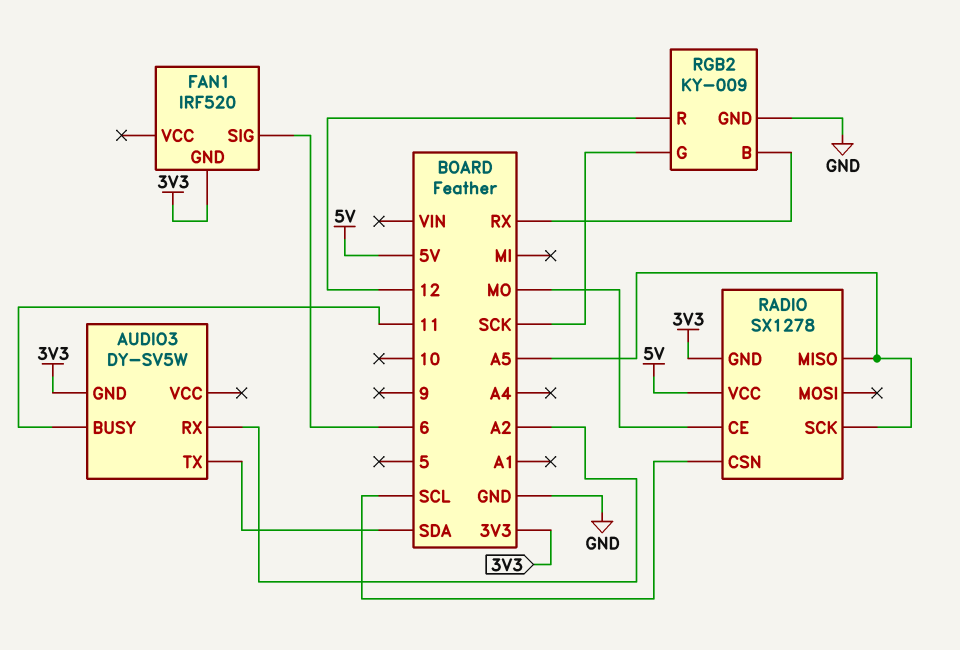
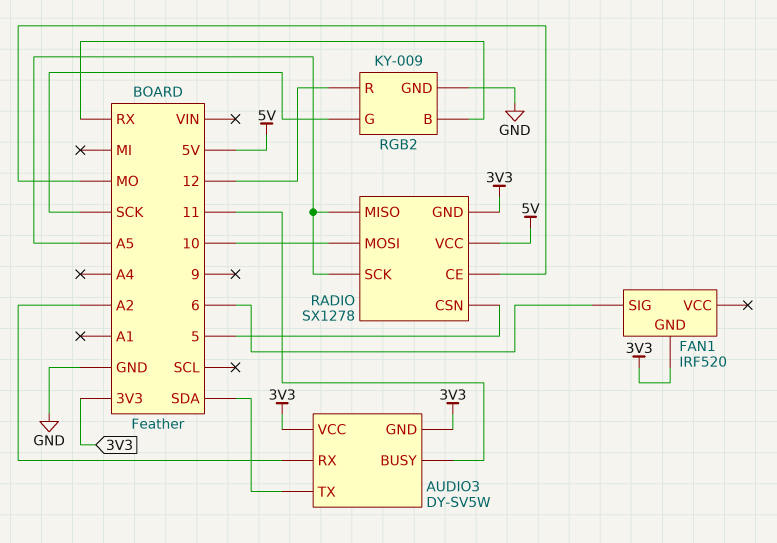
AUDIO3 pin VCC: none -> 3V3
RADIO pin CSN: SCL -> 5
RADIO pin MOSI: none -> 10

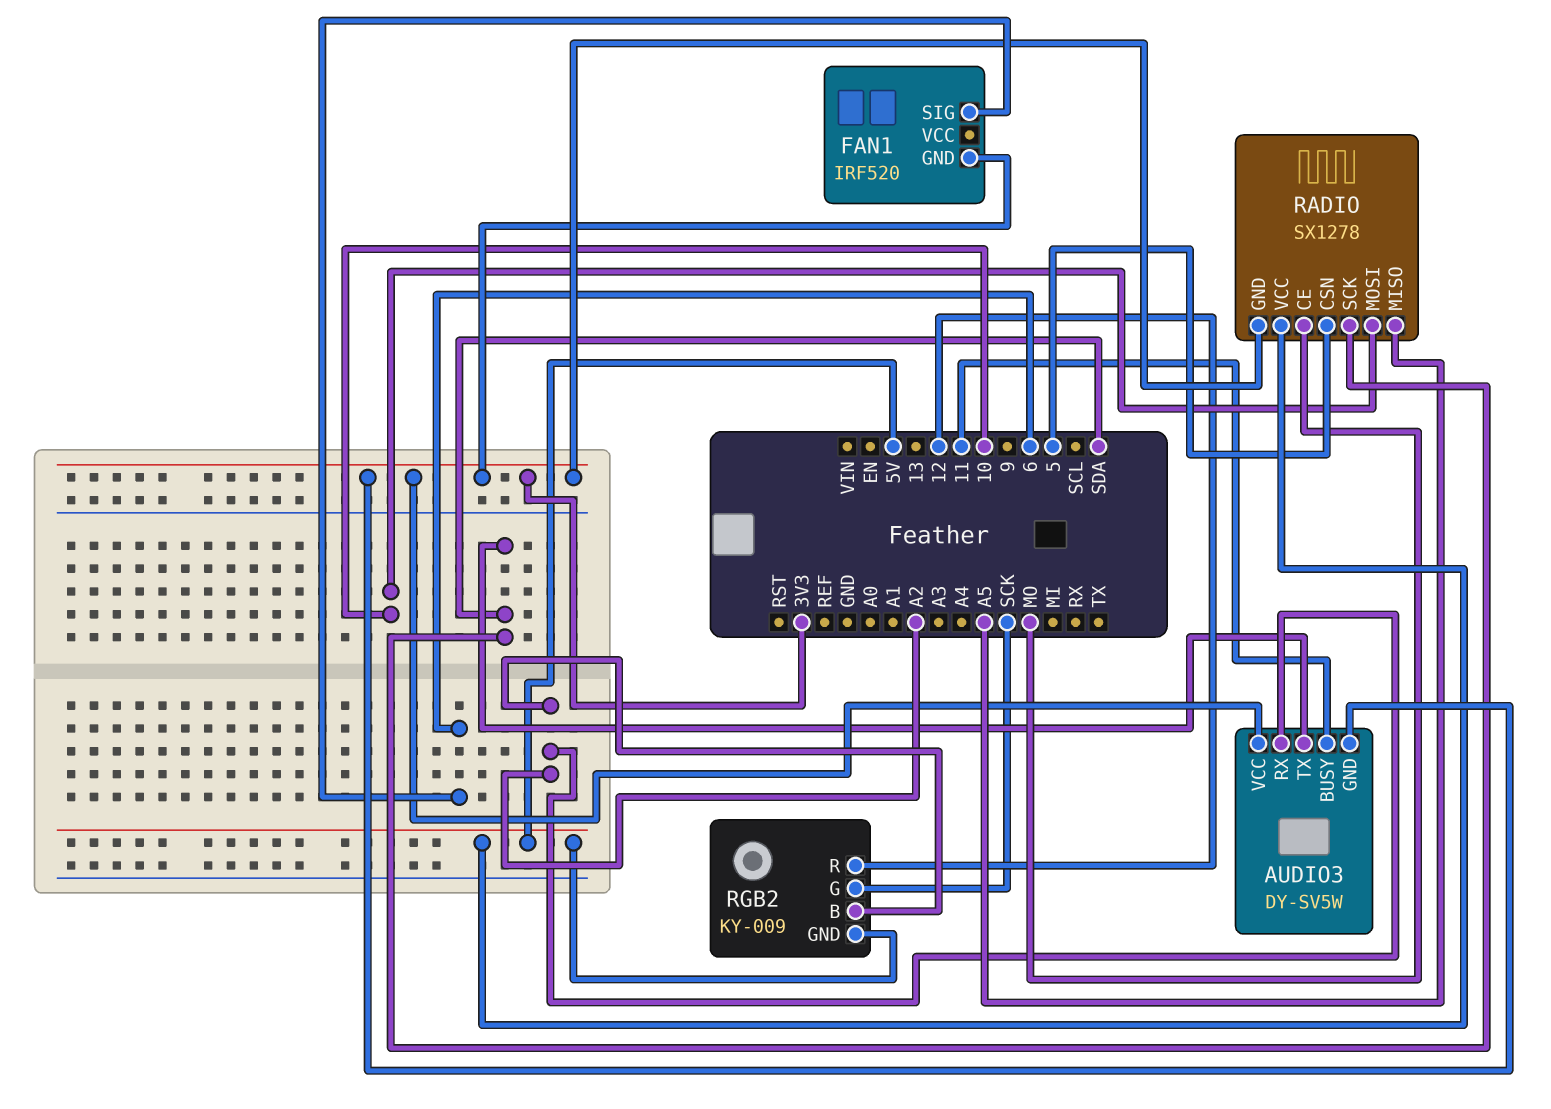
RADIO pin SCK: A5 -> SDA
RGB2 pin B: RX -> A2
RGB2 pin GND: GND -> 5V

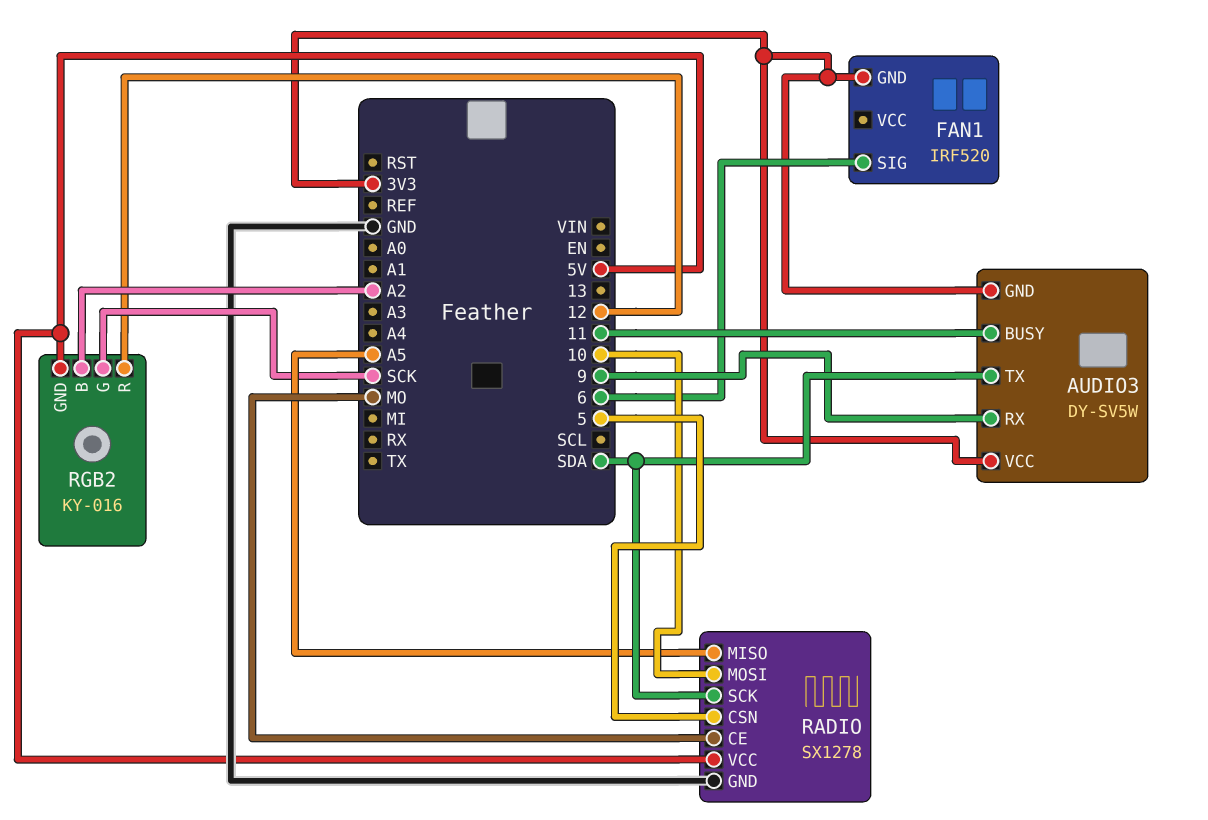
AUDIO3 pin RX: A2 -> 9
RADIO pin GND: 3V3 -> GND
RGB2: KY-009 -> KY-016

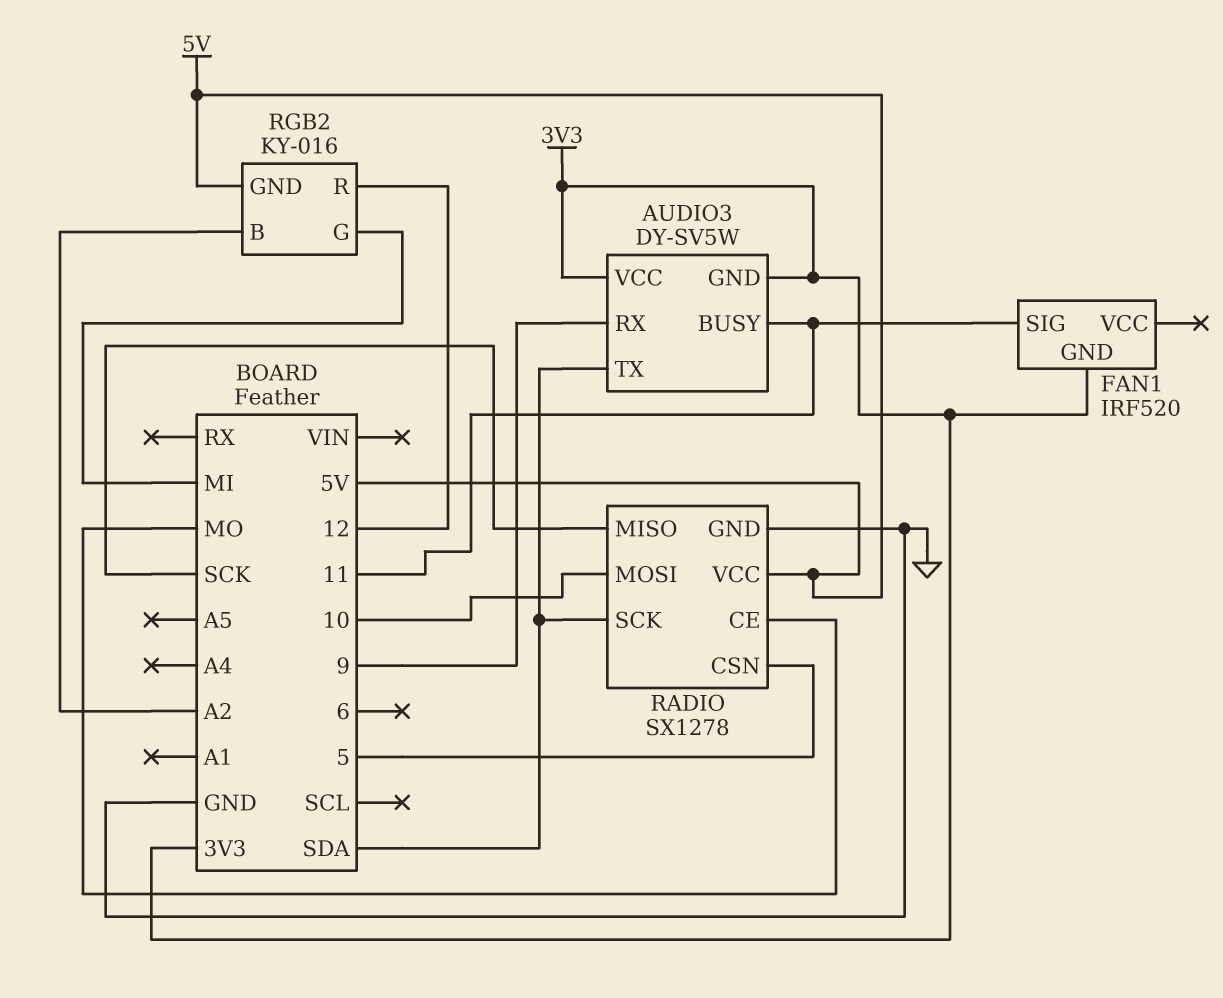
FAN1 pin SIG: 6 -> 11
RADIO pin MISO: A5 -> SCK
RGB2 pin G: SCK -> MI

